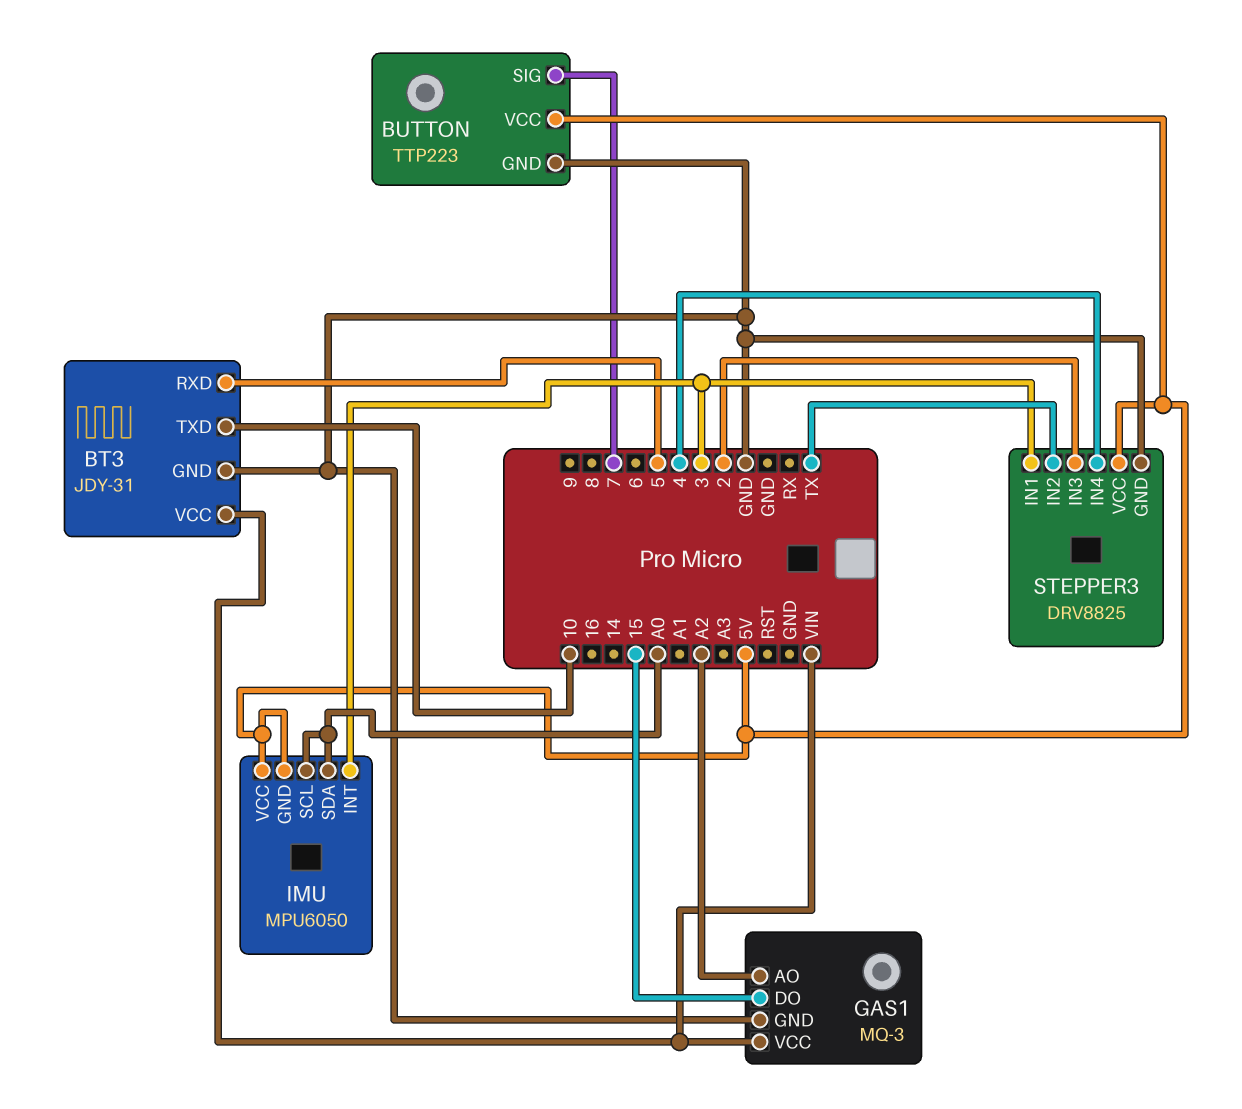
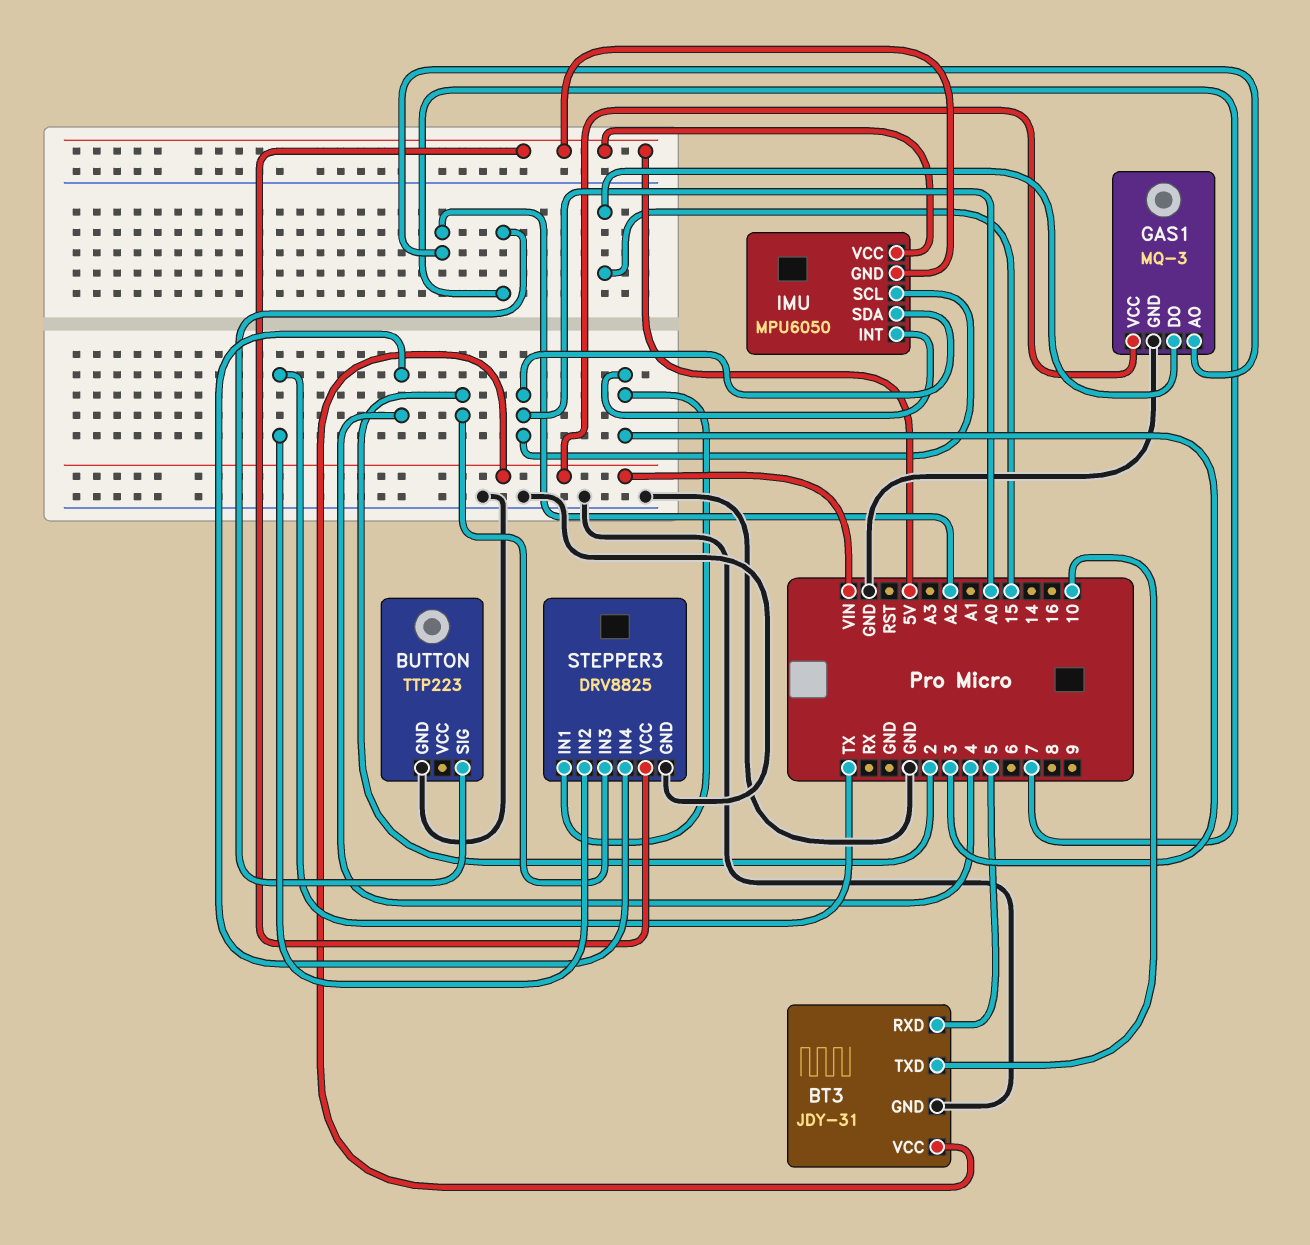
BUTTON pin VCC: 5V -> none

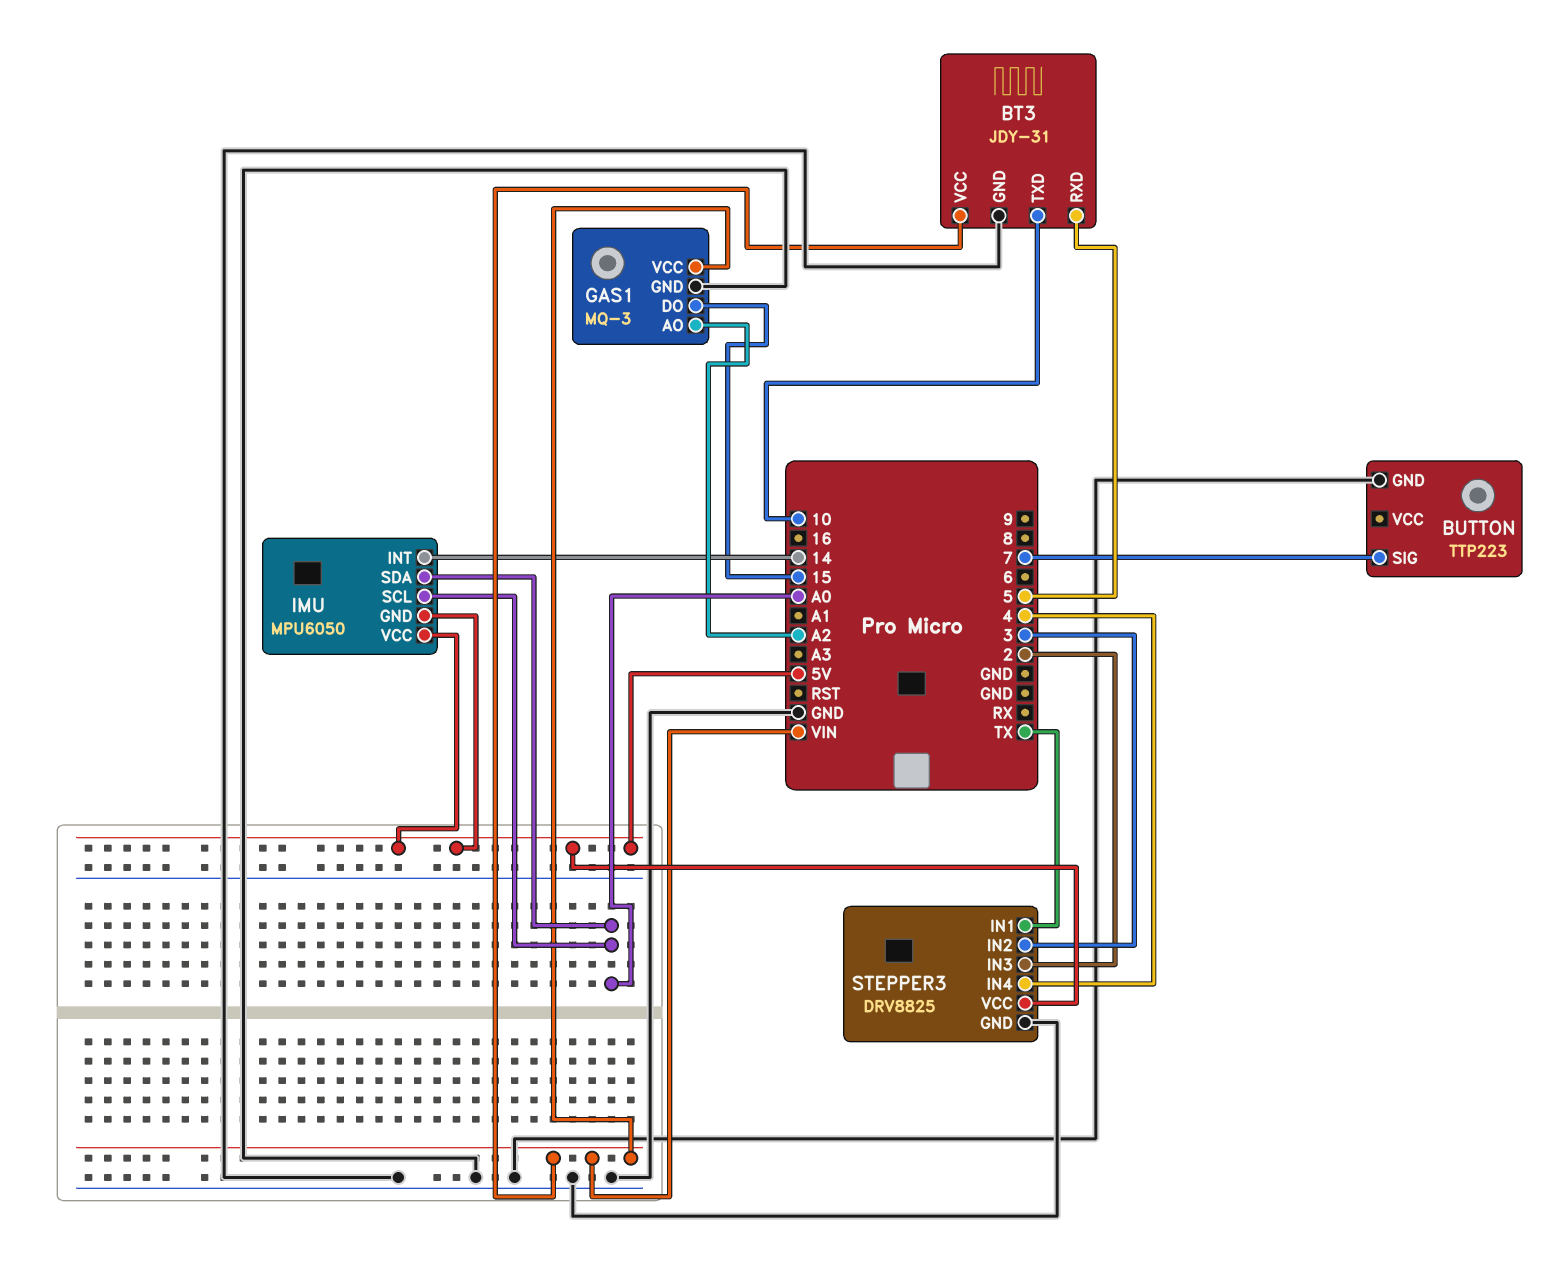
IMU pin INT: 3 -> 14
STEPPER3 pin IN1: 3 -> TX
STEPPER3 pin IN2: TX -> 3

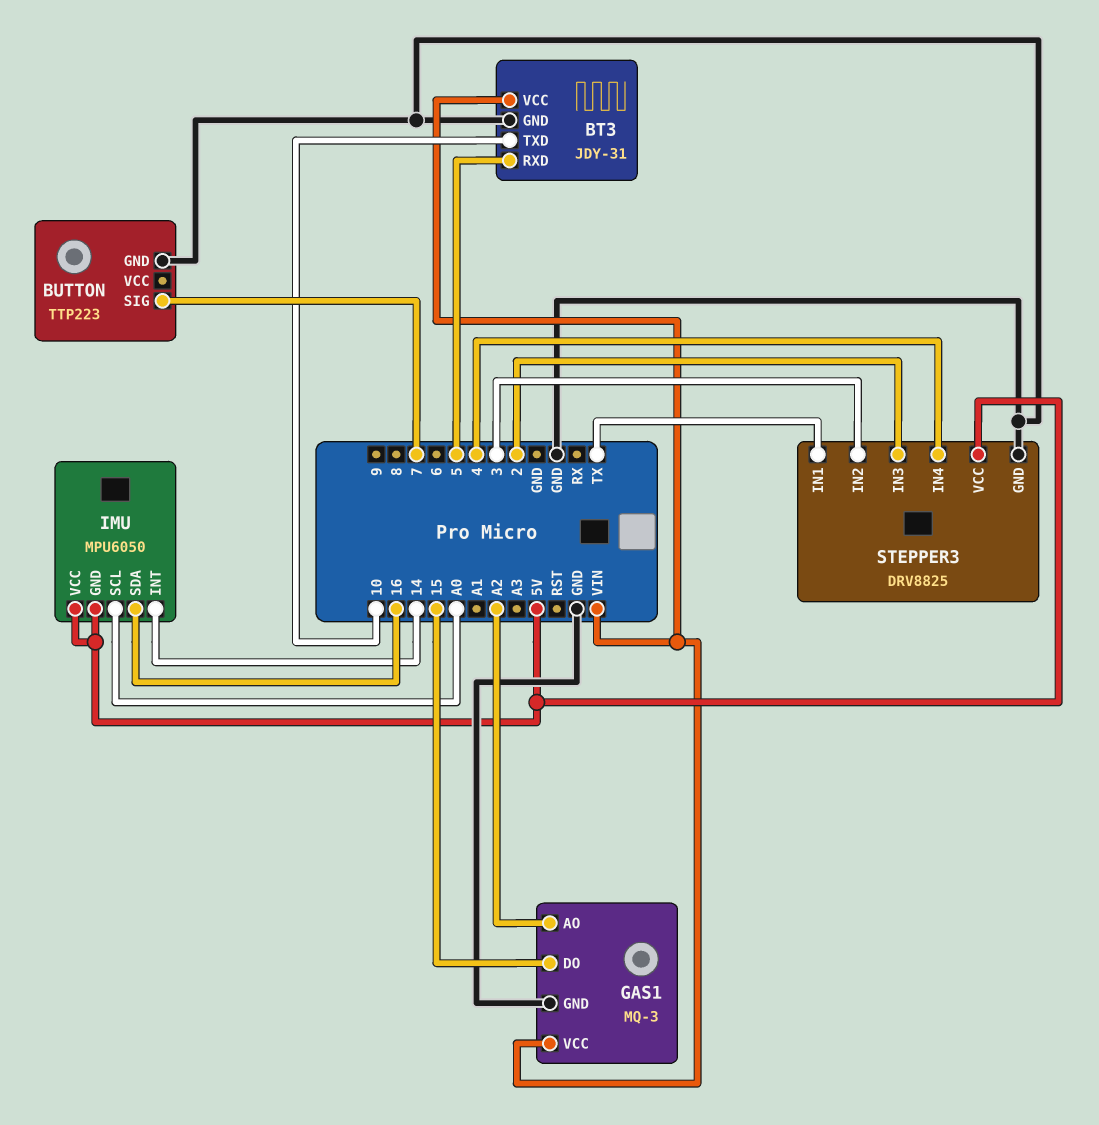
IMU pin SDA: A0 -> 16

